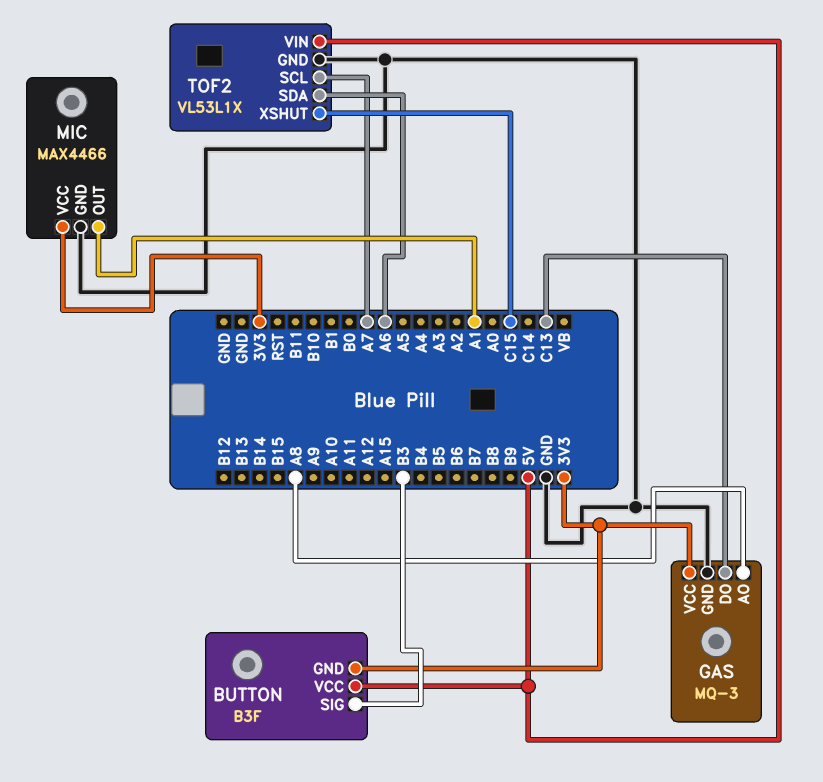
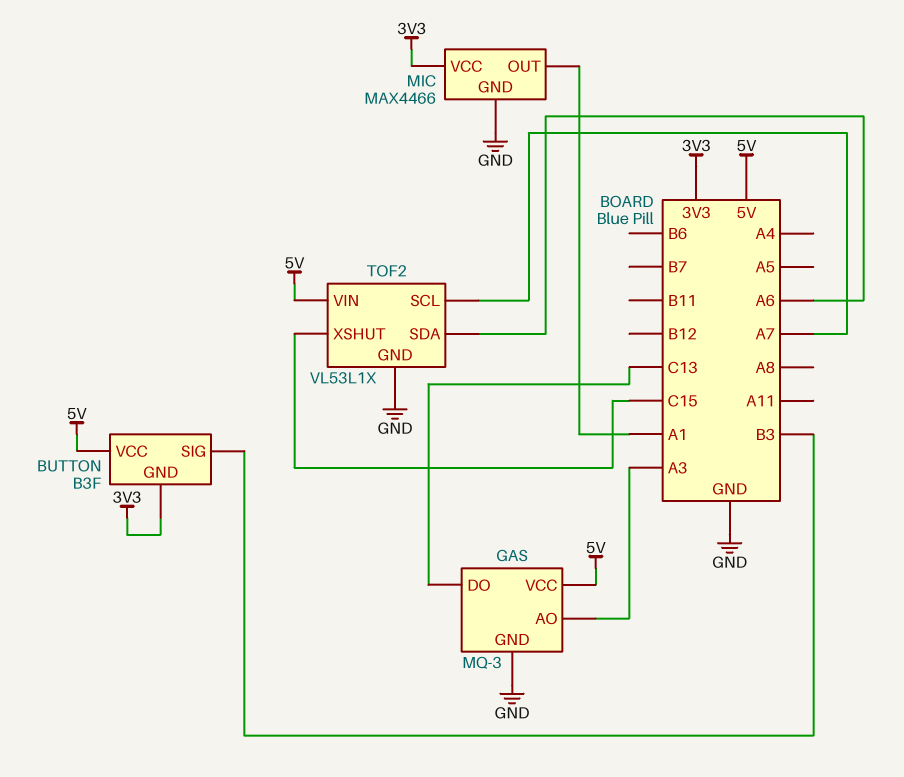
GAS pin AO: A8 -> A3
GAS pin VCC: 3V3 -> 5V

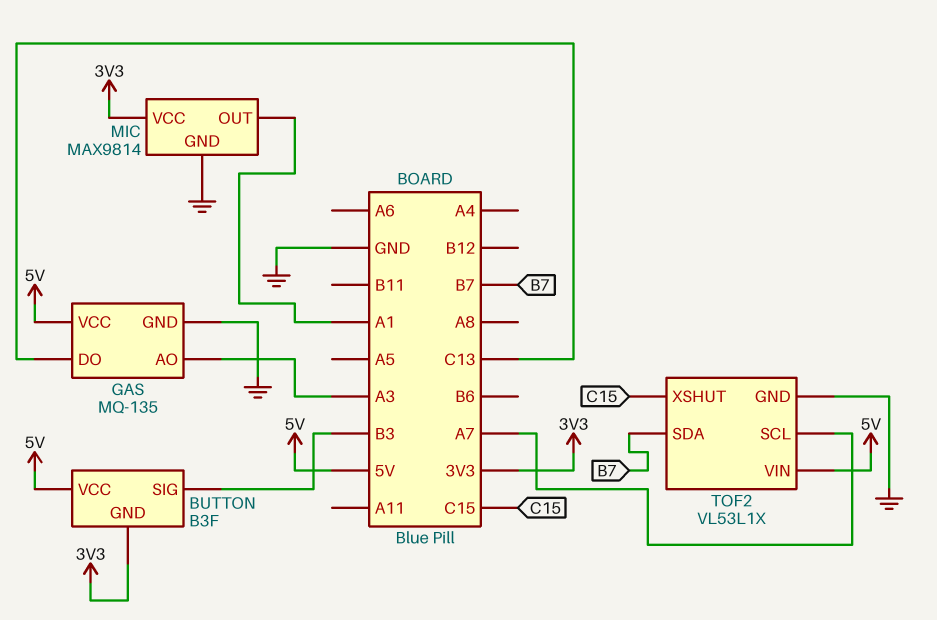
GAS: MQ-3 -> MQ-135
MIC: MAX4466 -> MAX9814
TOF2 pin SDA: A6 -> B7

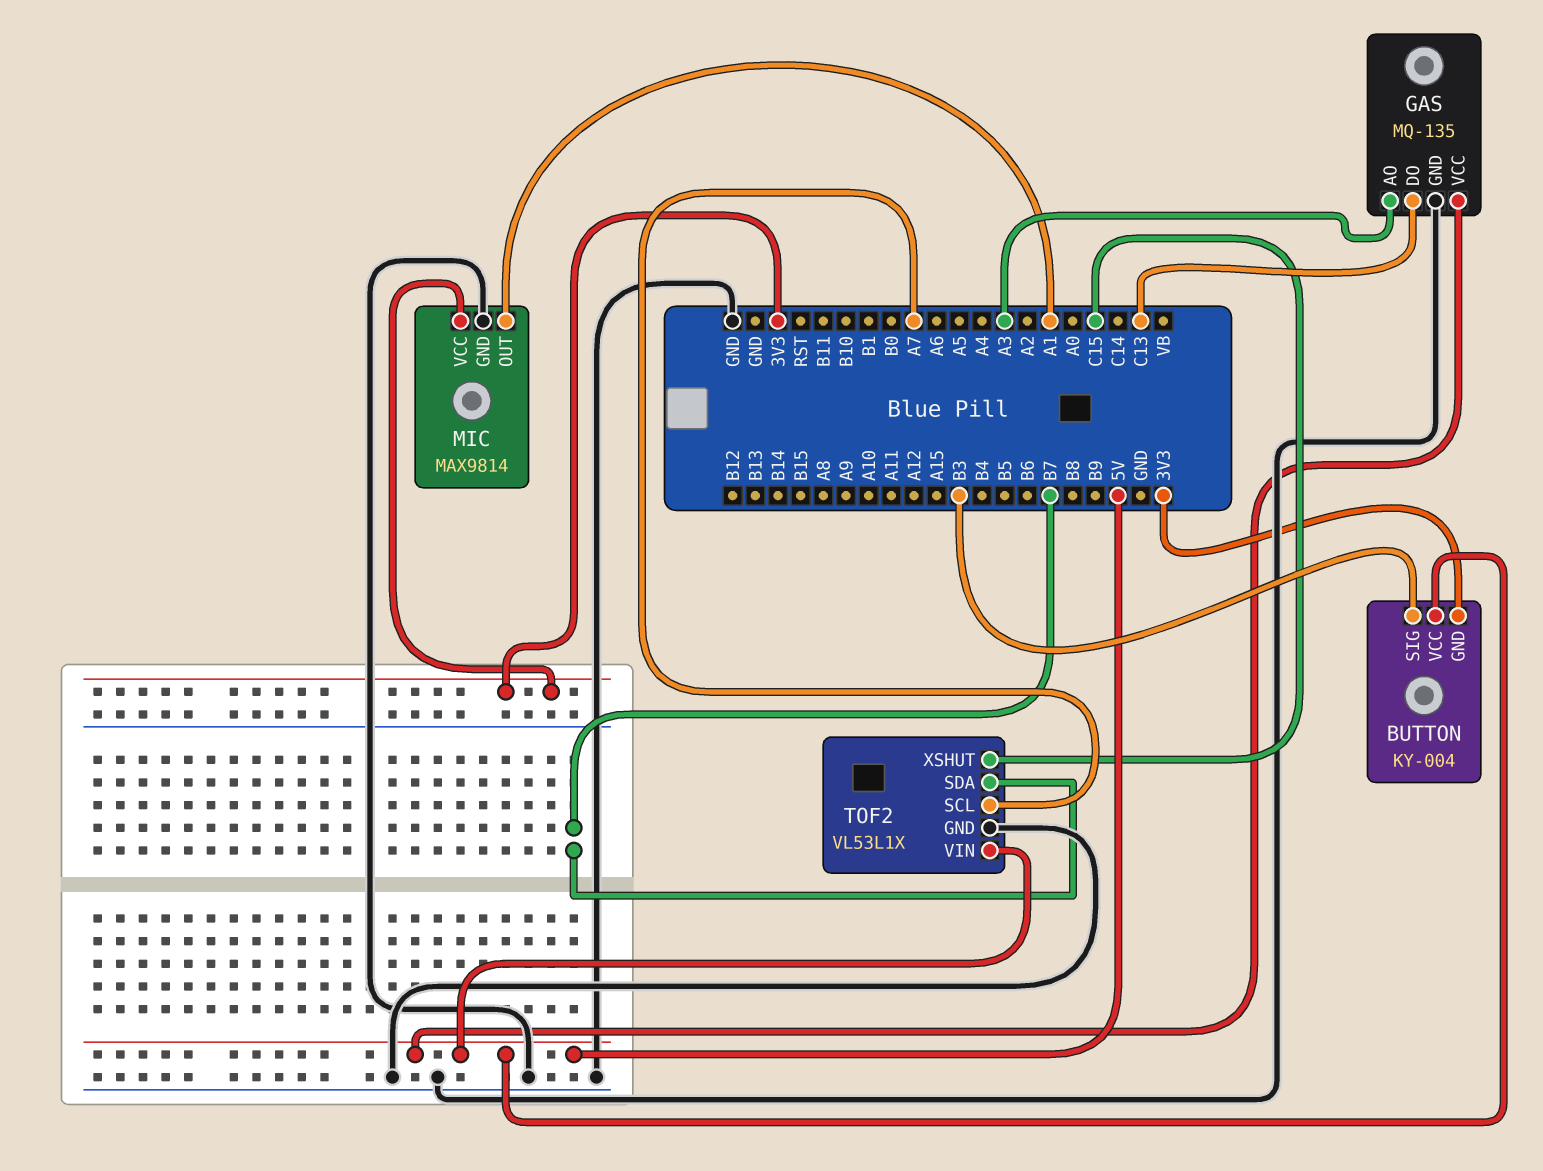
BUTTON: B3F -> KY-004

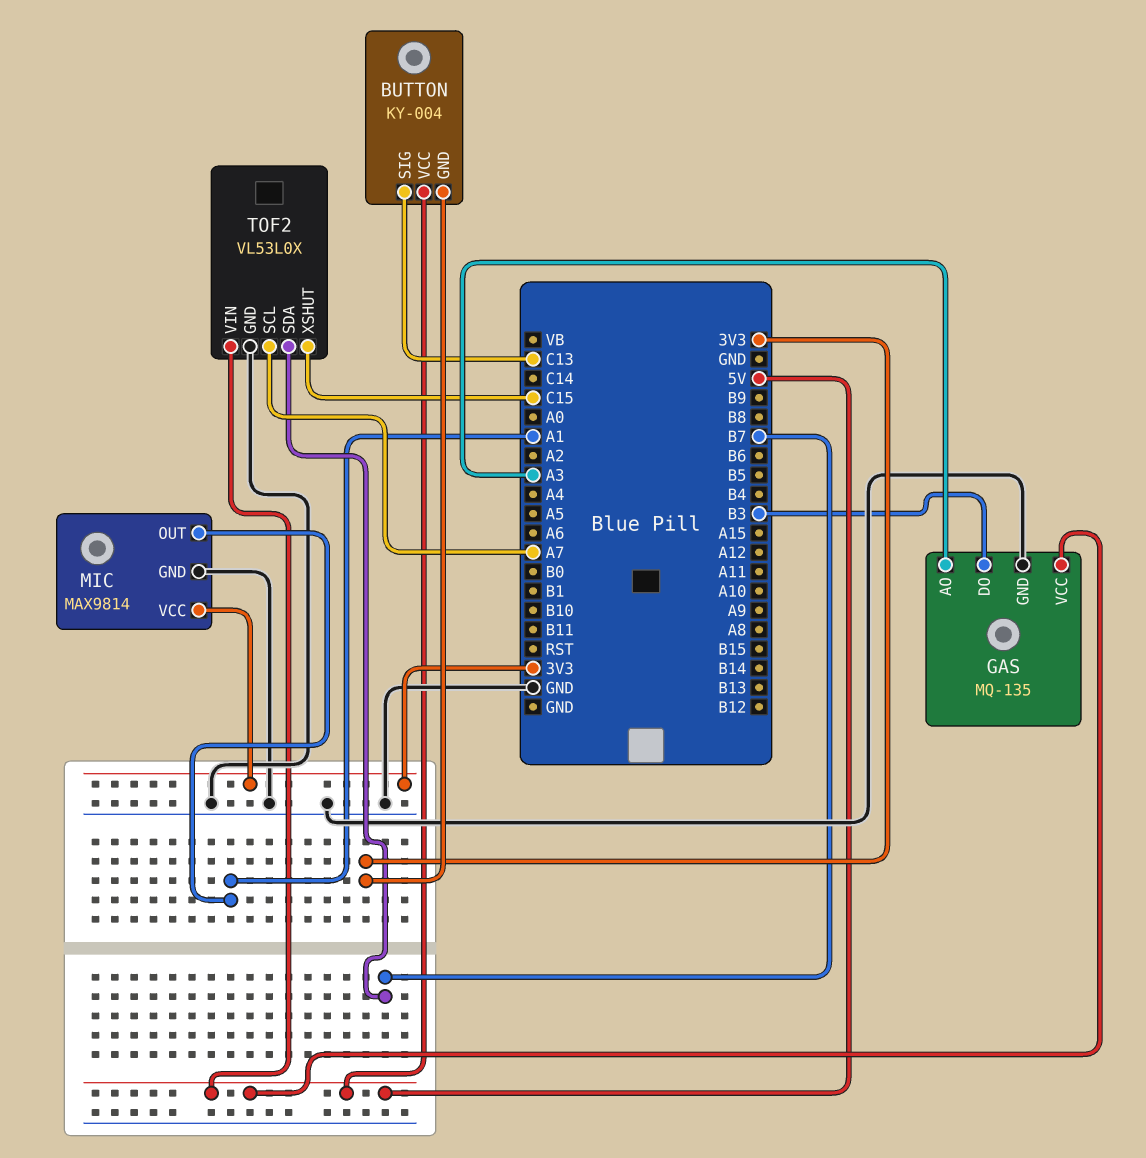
BUTTON pin SIG: B3 -> C13
GAS pin DO: C13 -> B3
TOF2: VL53L1X -> VL53L0X

